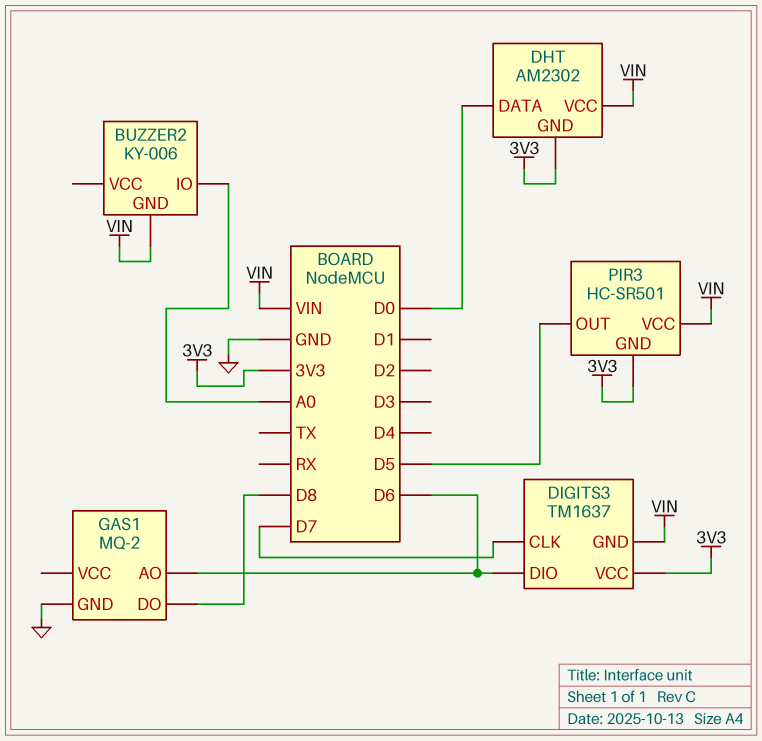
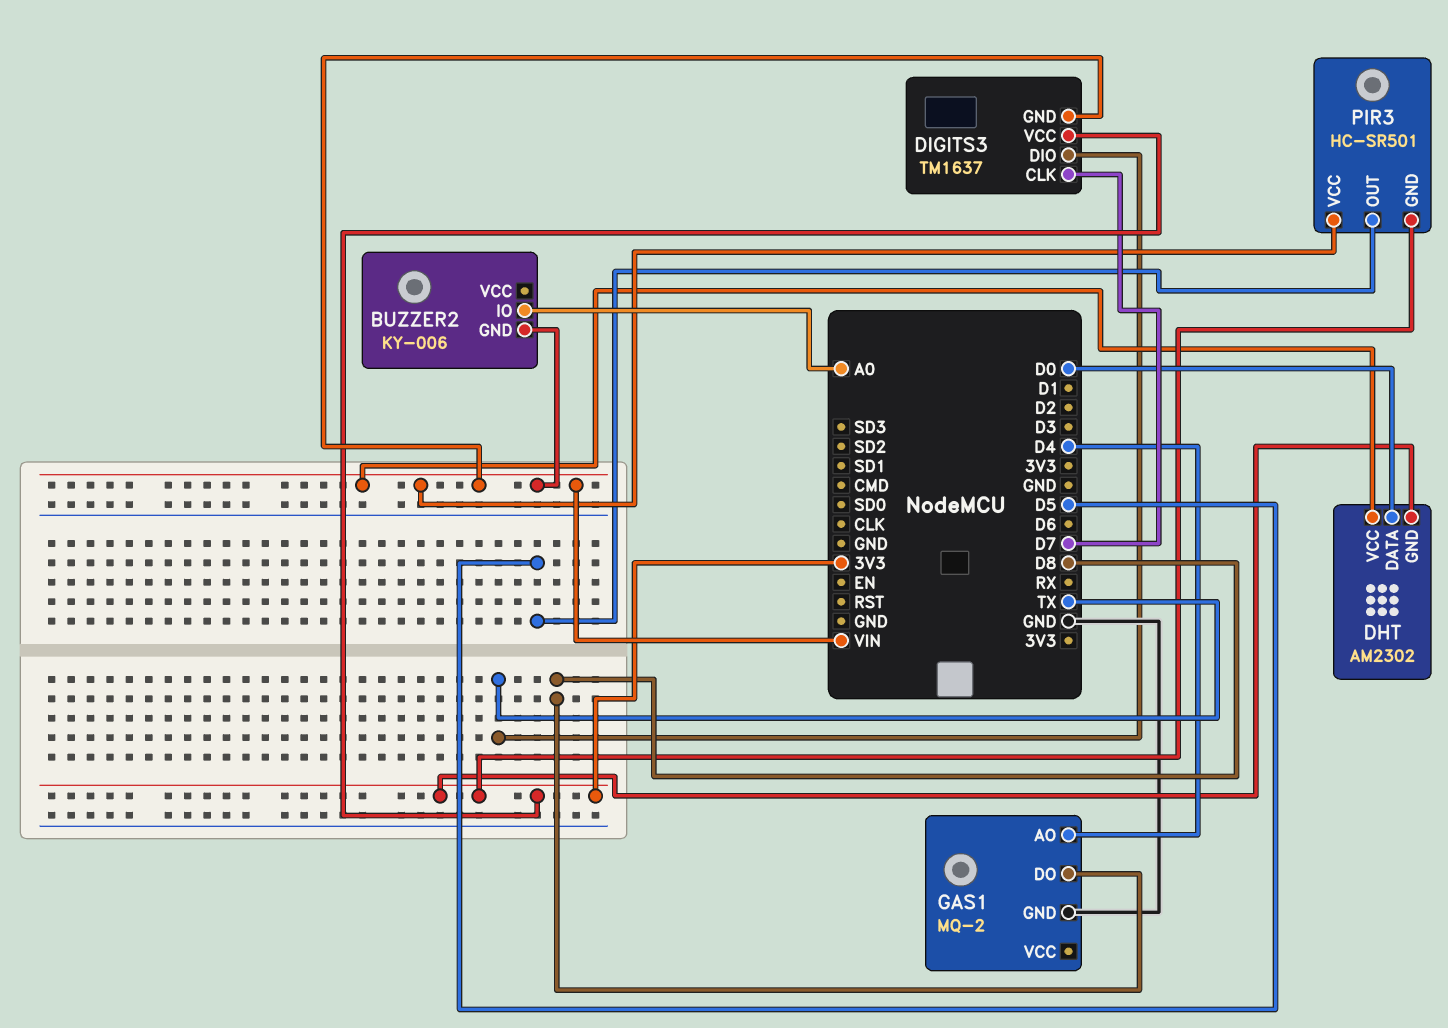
DIGITS3 pin DIO: D6 -> TX
GAS1 pin AO: D6 -> D4

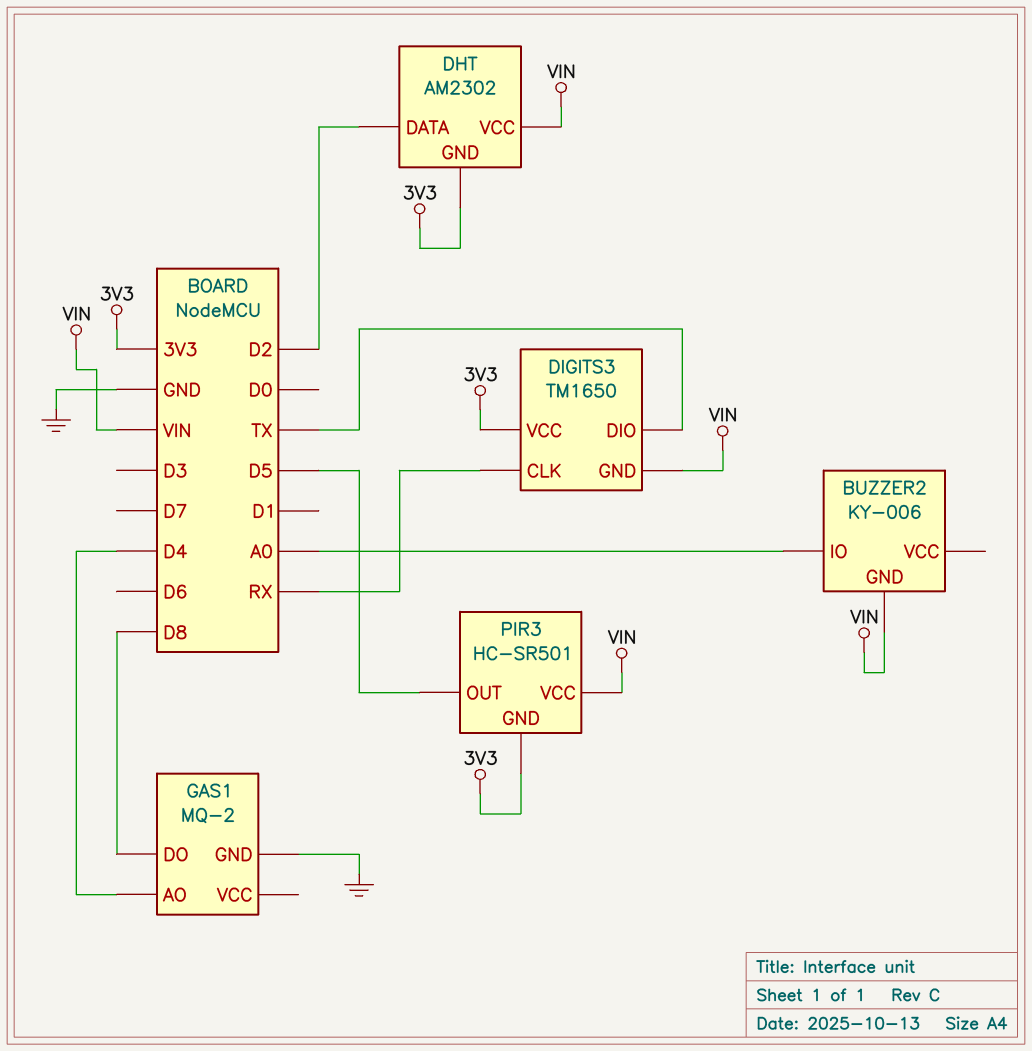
DHT pin DATA: D0 -> D2
DIGITS3: TM1637 -> TM1650
DIGITS3 pin CLK: D7 -> RX

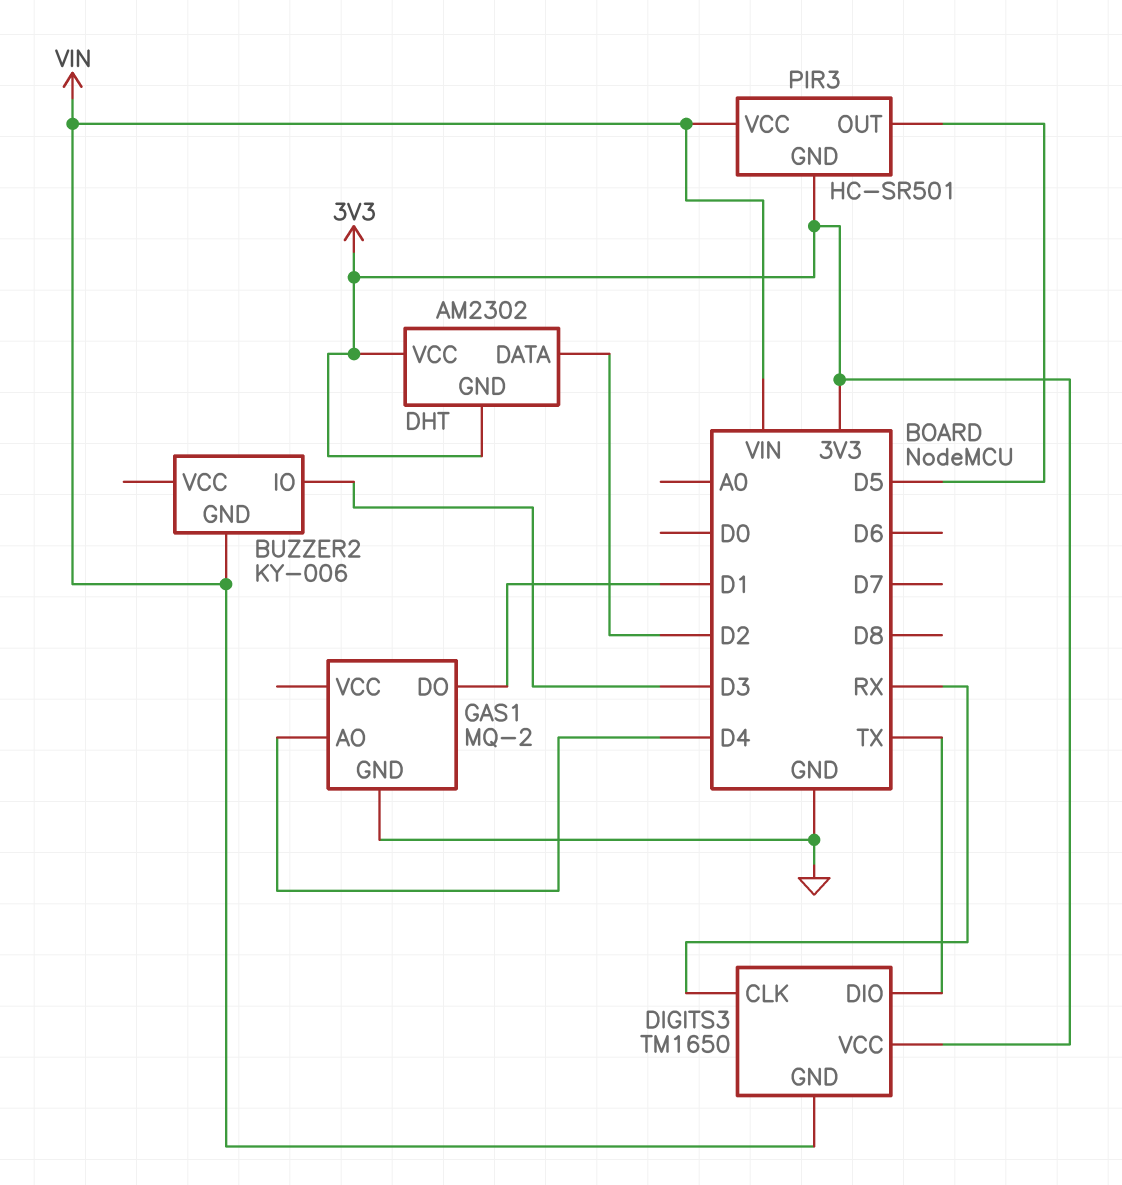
BUZZER2 pin IO: A0 -> D3
DHT pin VCC: VIN -> 3V3
GAS1 pin DO: D8 -> D1

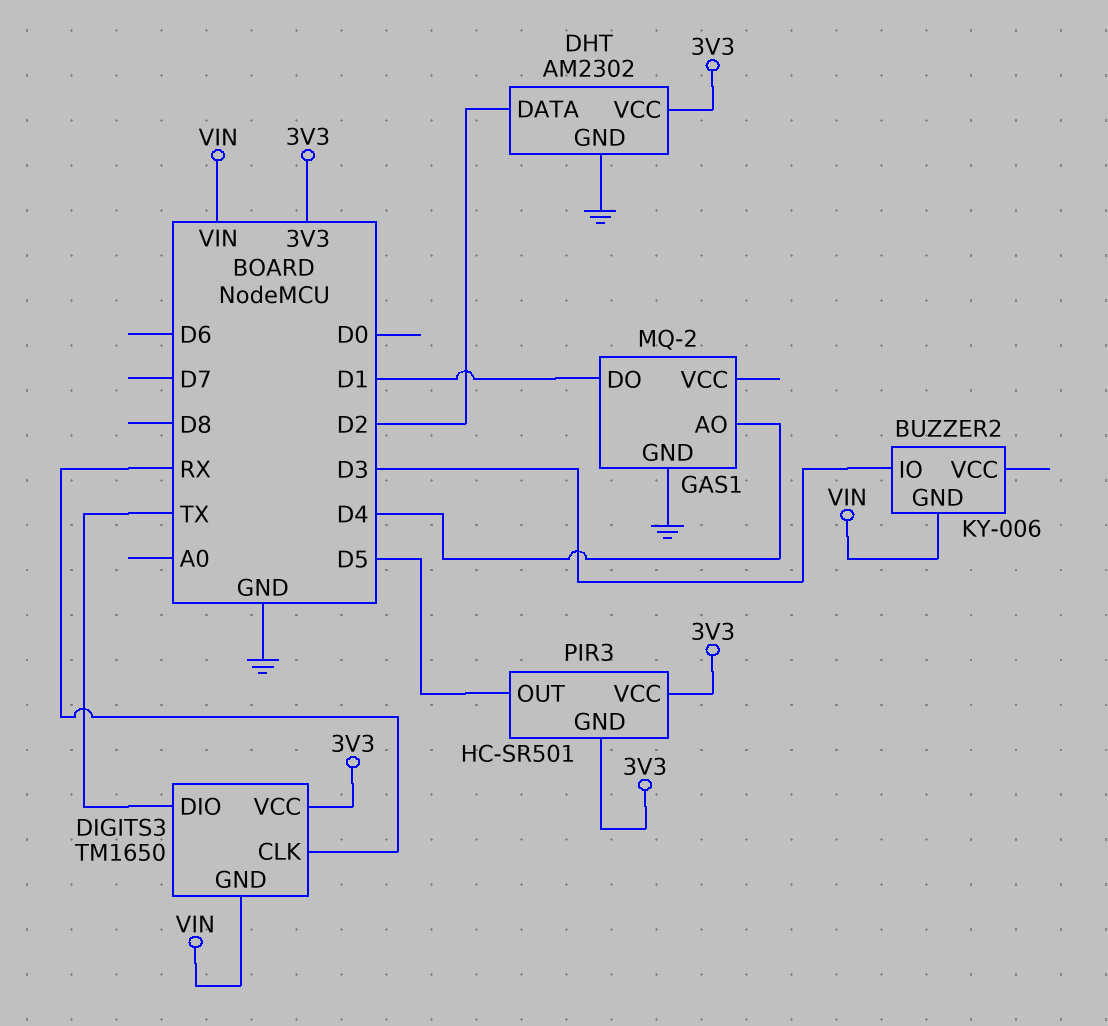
DHT pin GND: 3V3 -> GND
PIR3 pin VCC: VIN -> 3V3

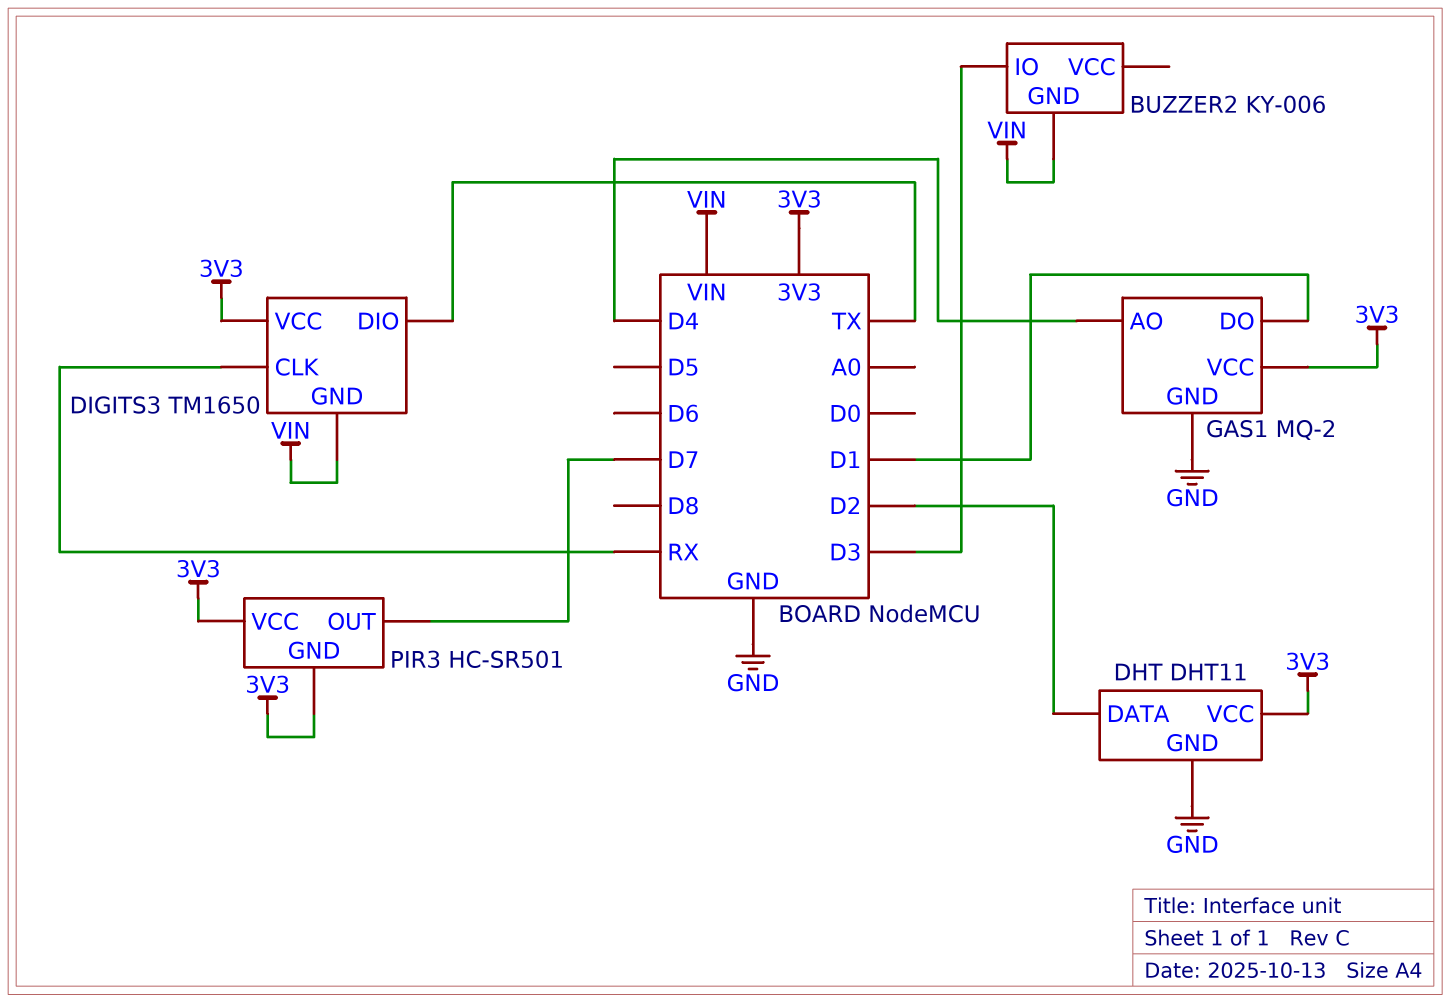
DHT: AM2302 -> DHT11
GAS1 pin VCC: none -> 3V3
PIR3 pin OUT: D5 -> D7

